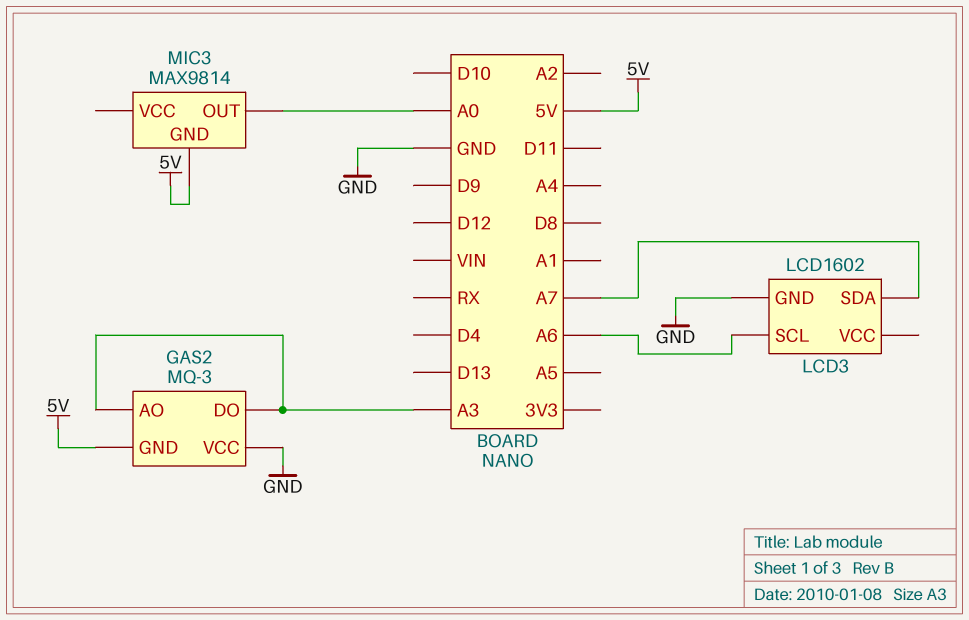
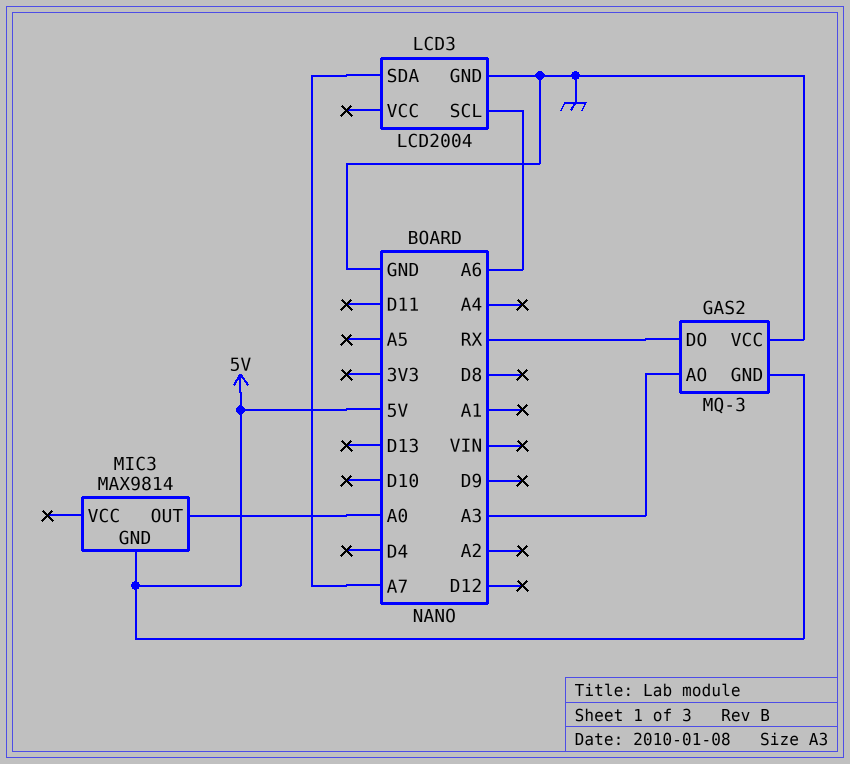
GAS2 pin DO: A3 -> RX
LCD3: LCD1602 -> LCD2004

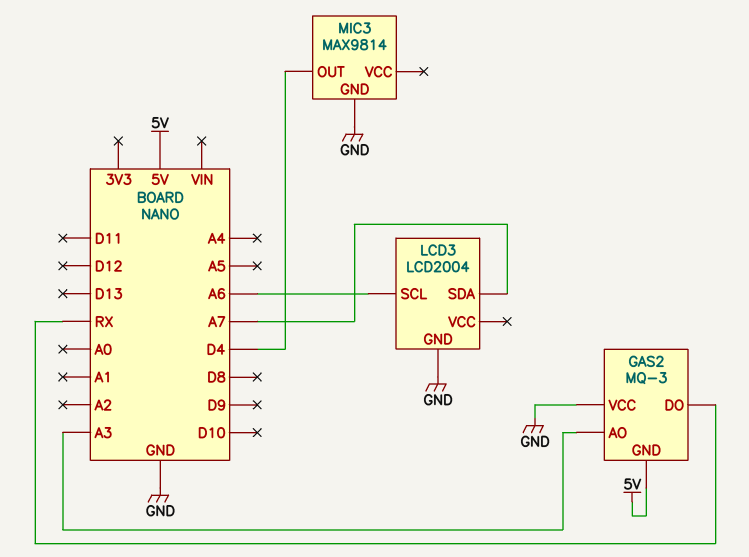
MIC3 pin GND: 5V -> GND
MIC3 pin OUT: A0 -> D4

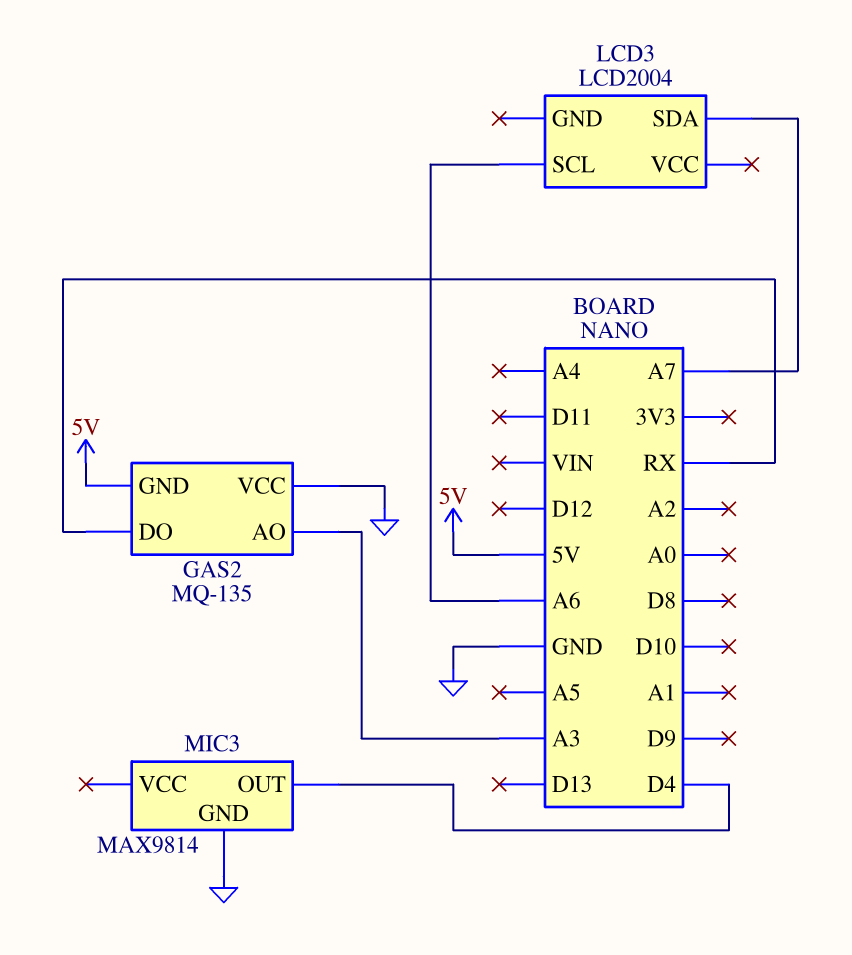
GAS2: MQ-3 -> MQ-135
LCD3 pin GND: GND -> none

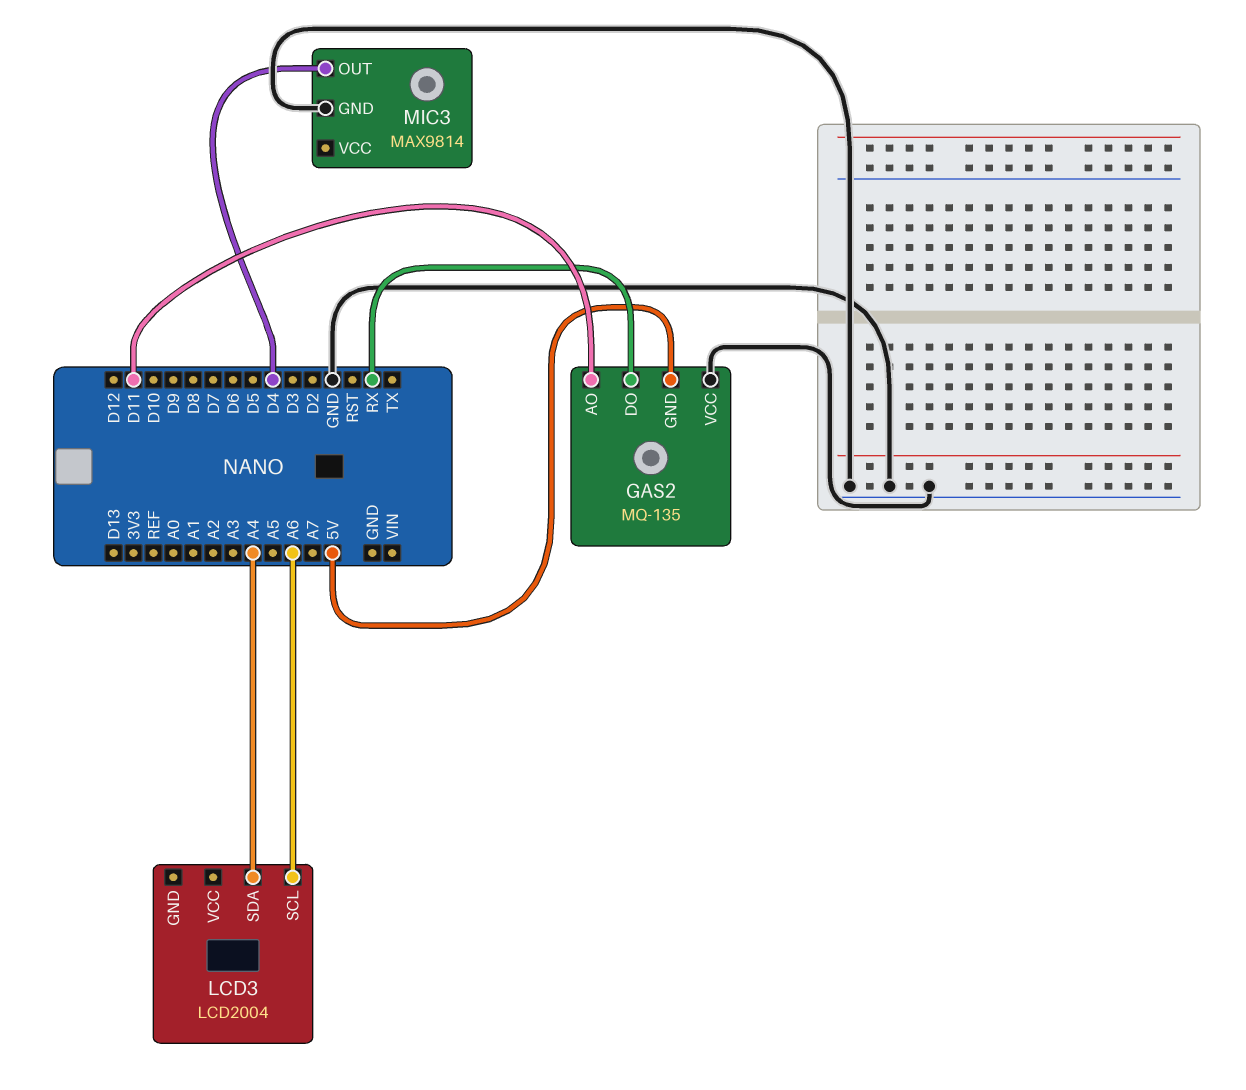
GAS2 pin AO: A3 -> D11
LCD3 pin SDA: A7 -> A4

